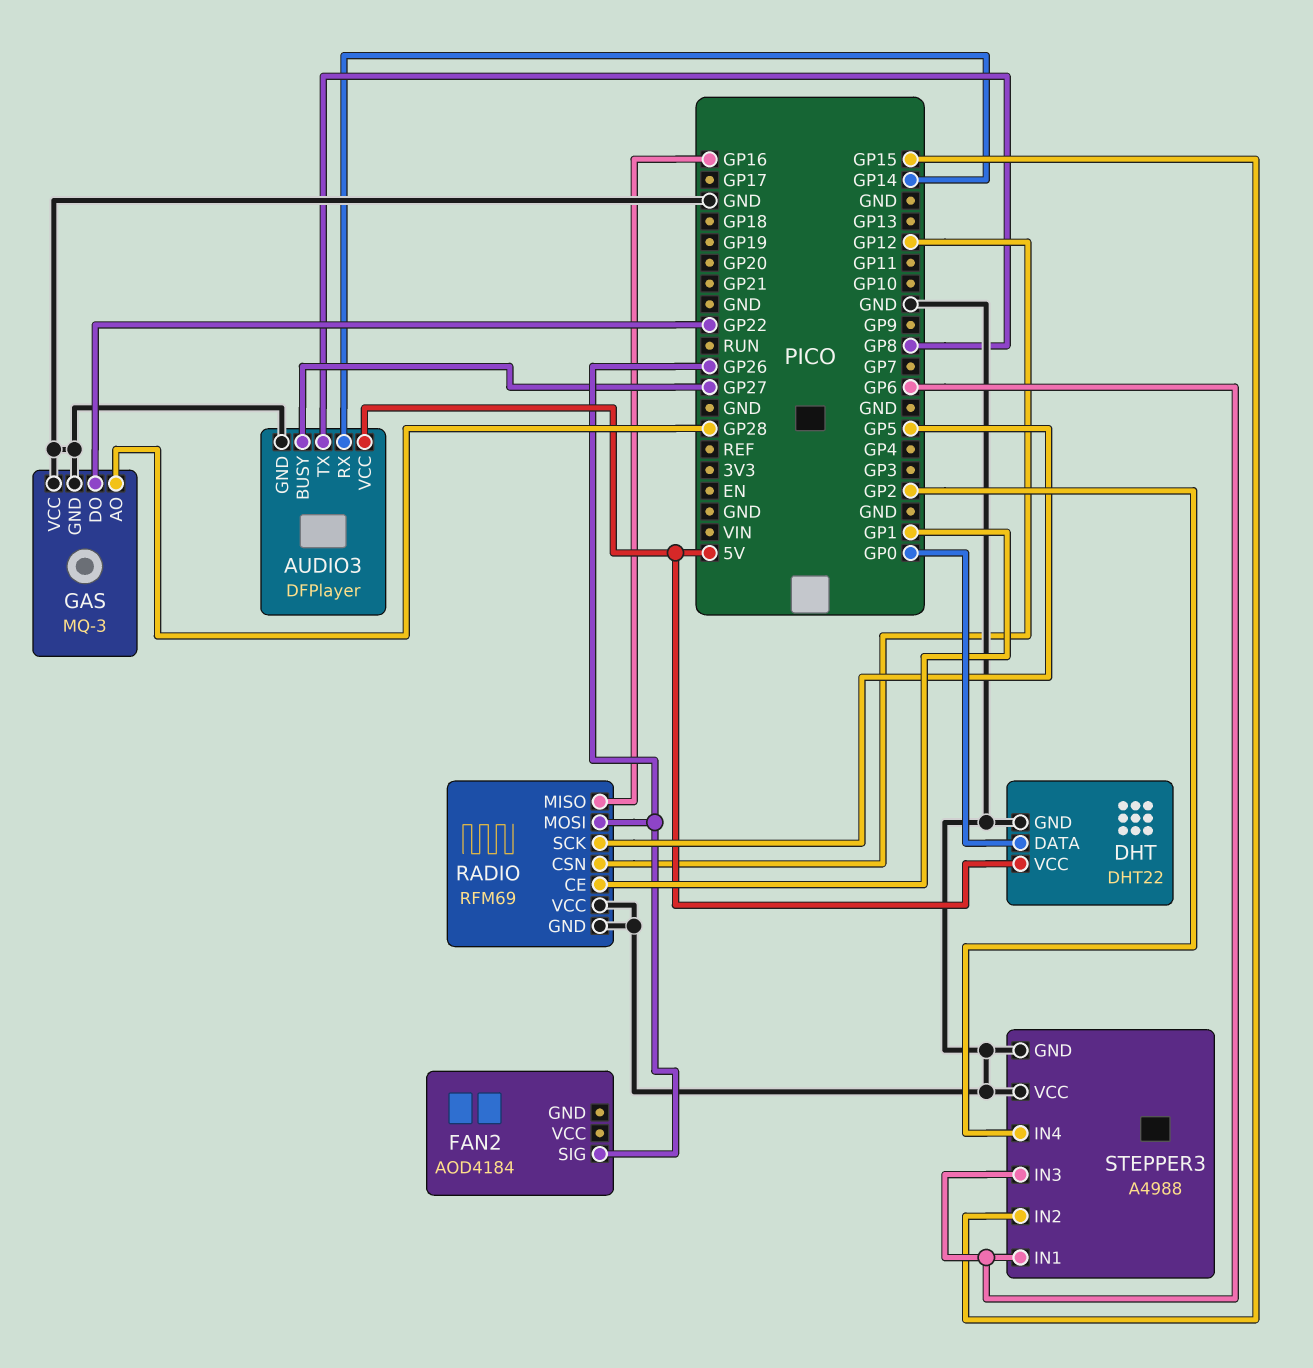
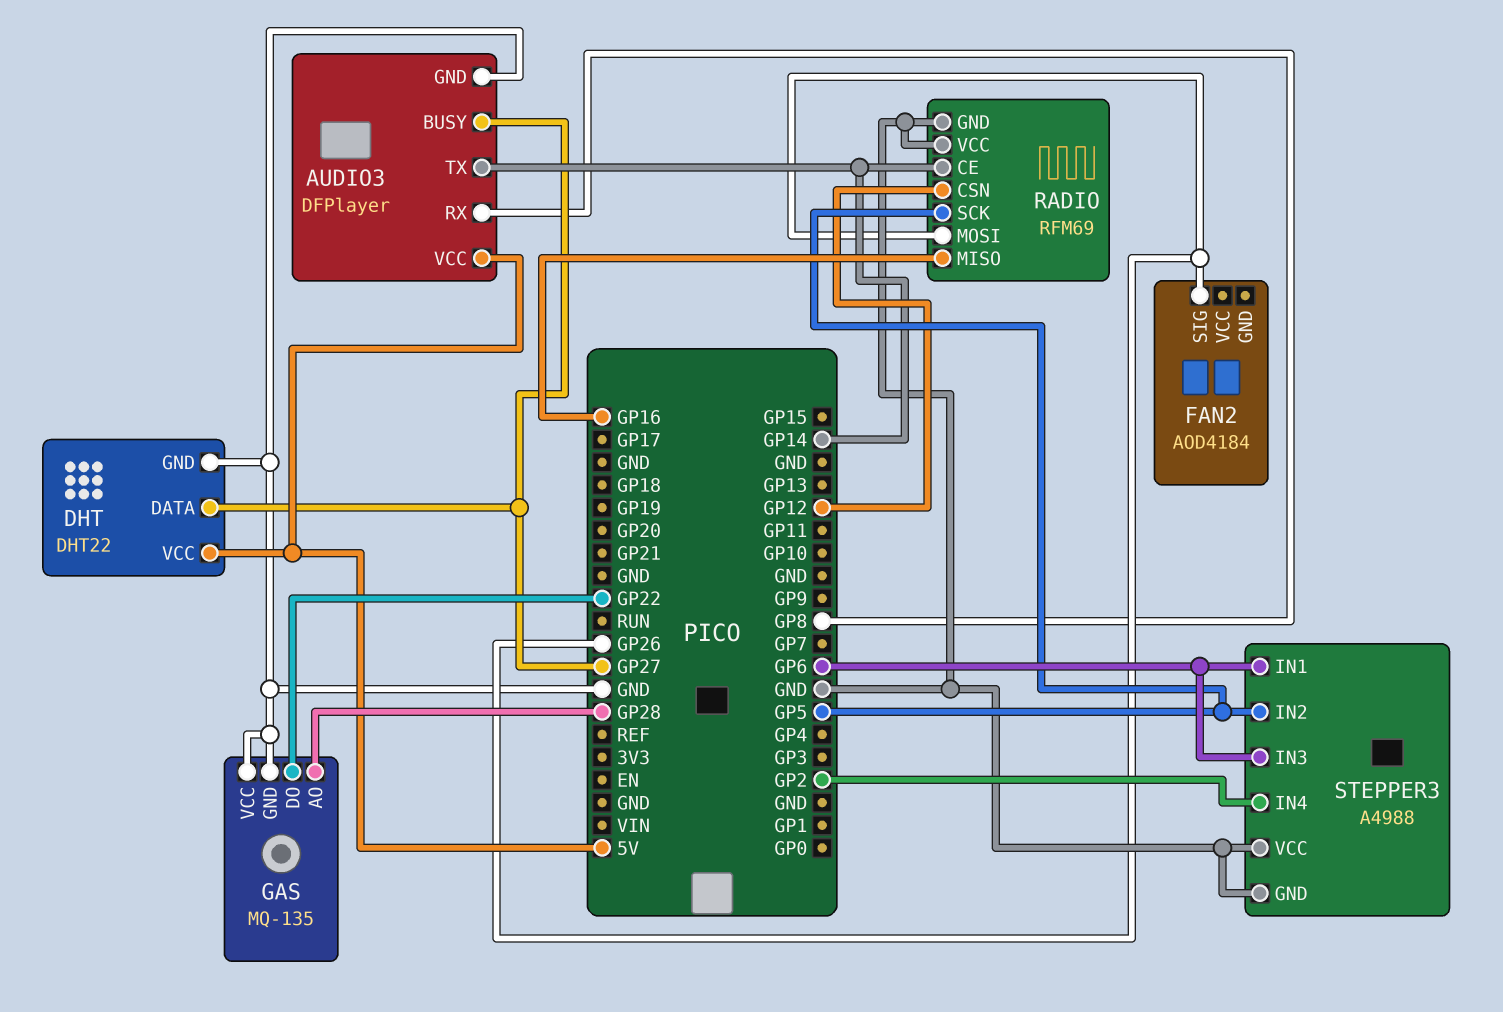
AUDIO3 pin RX: GP14 -> GP8
AUDIO3 pin TX: GP8 -> GP14
DHT pin DATA: GP0 -> GP27
GAS: MQ-3 -> MQ-135
RADIO pin CE: GP1 -> GP14
STEPPER3 pin IN2: GP15 -> GP5

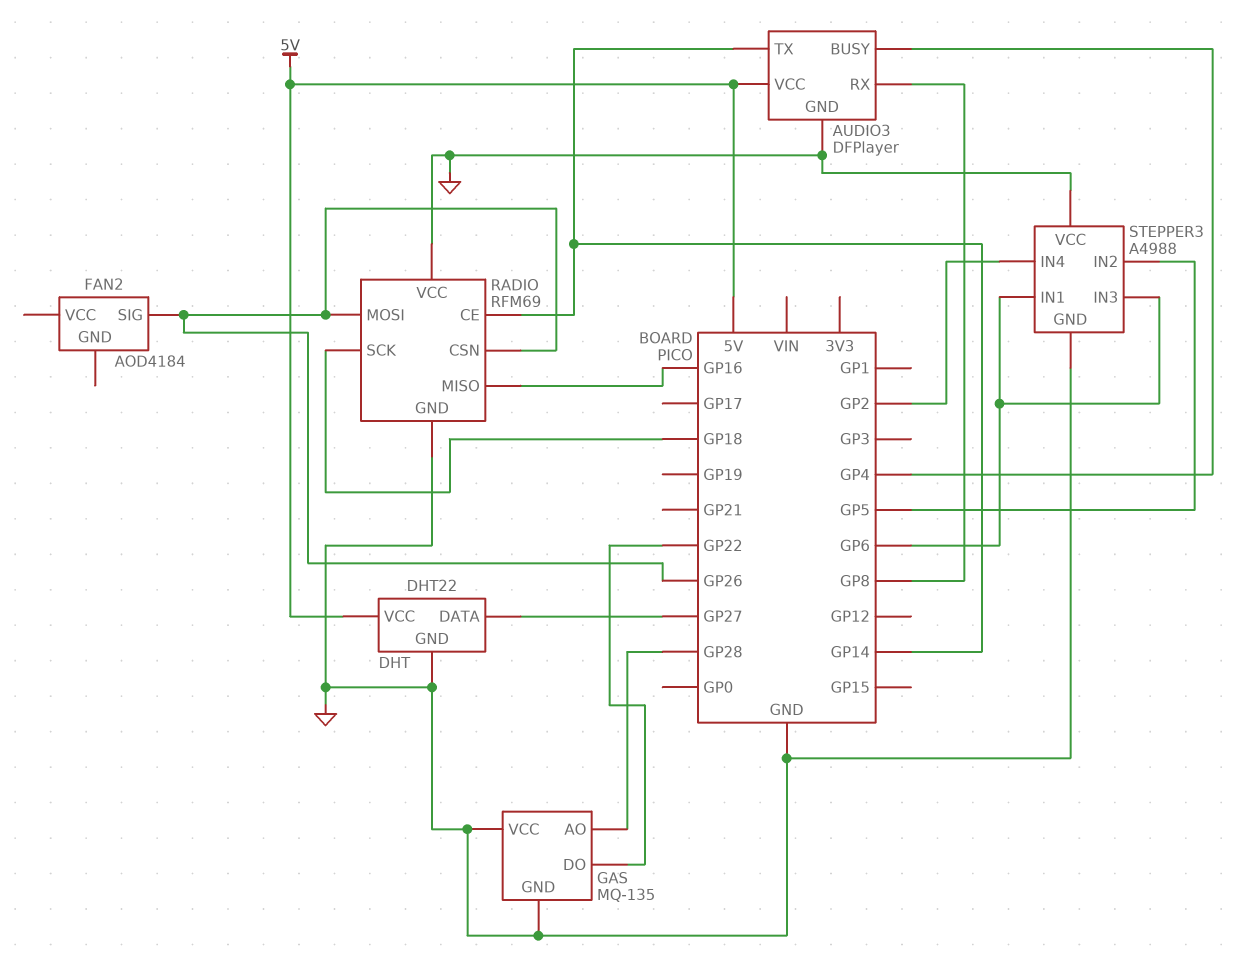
AUDIO3 pin BUSY: GP27 -> GP4
RADIO pin CSN: GP12 -> GP26
RADIO pin SCK: GP5 -> GP18

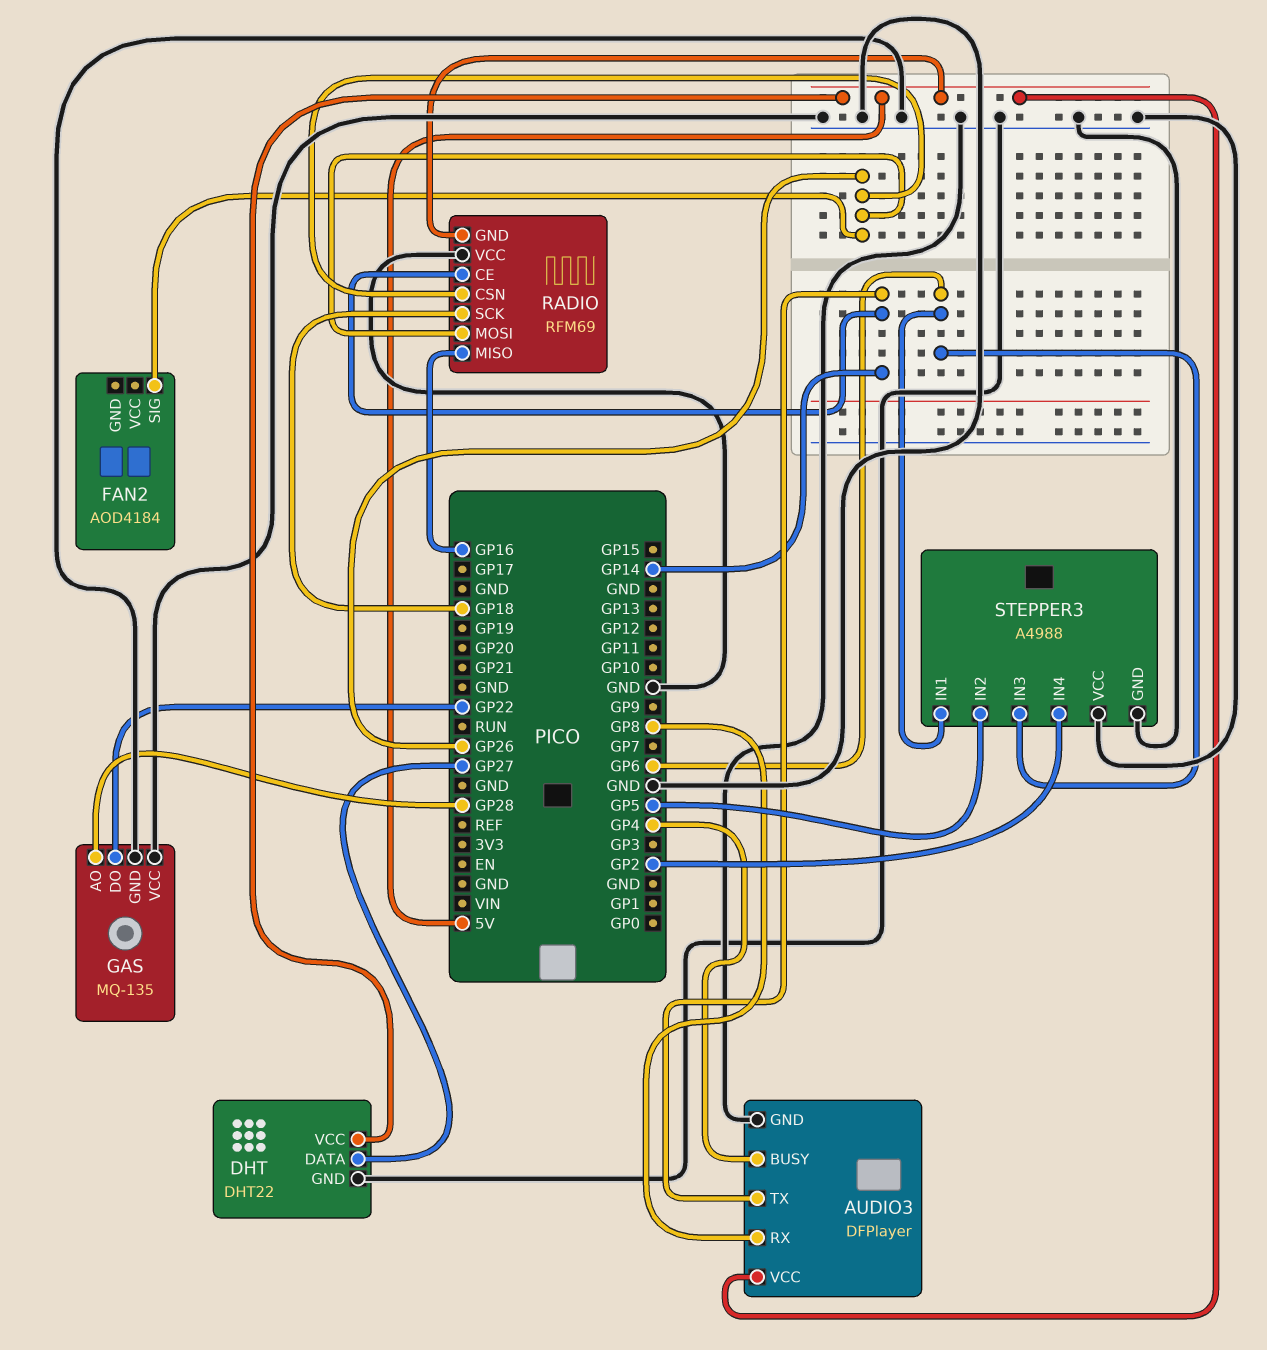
RADIO pin GND: GND -> 5V

